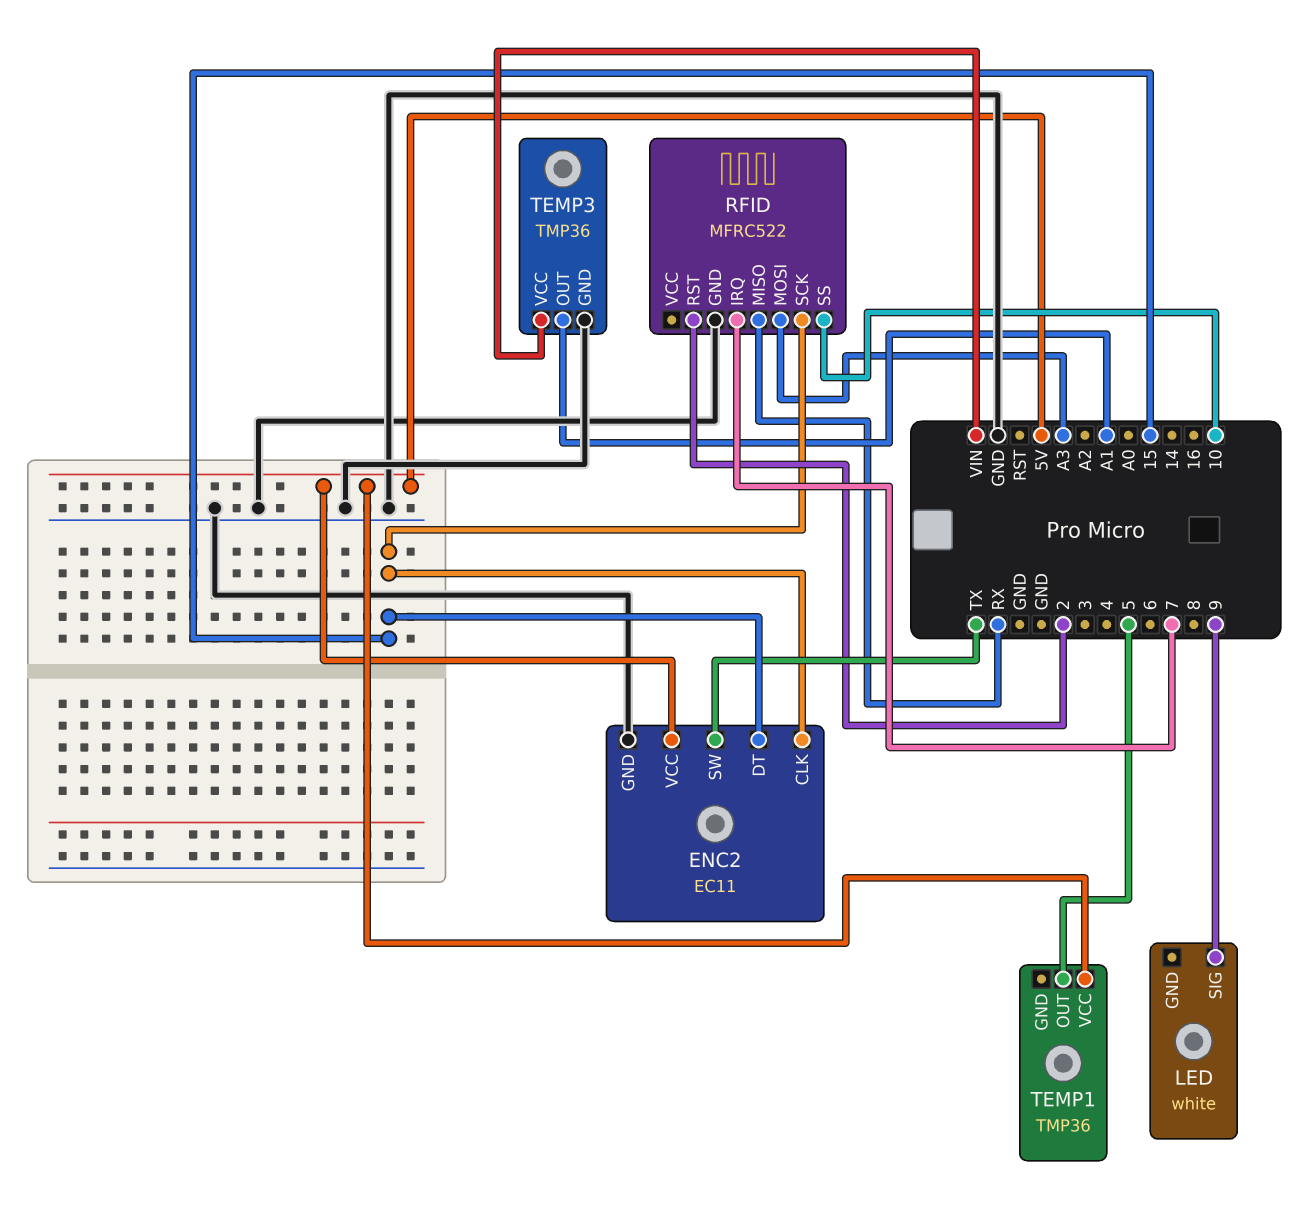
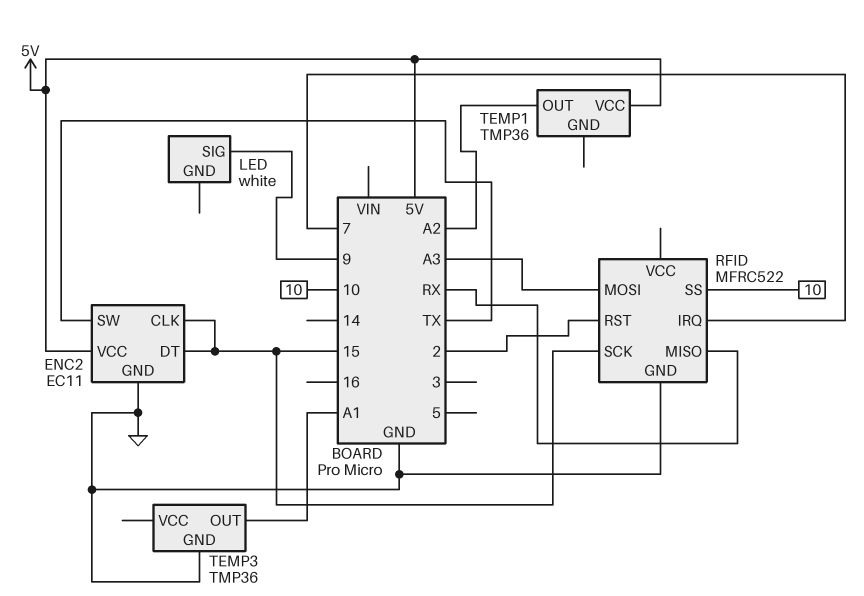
TEMP1 pin OUT: 5 -> A2
TEMP3 pin VCC: VIN -> none

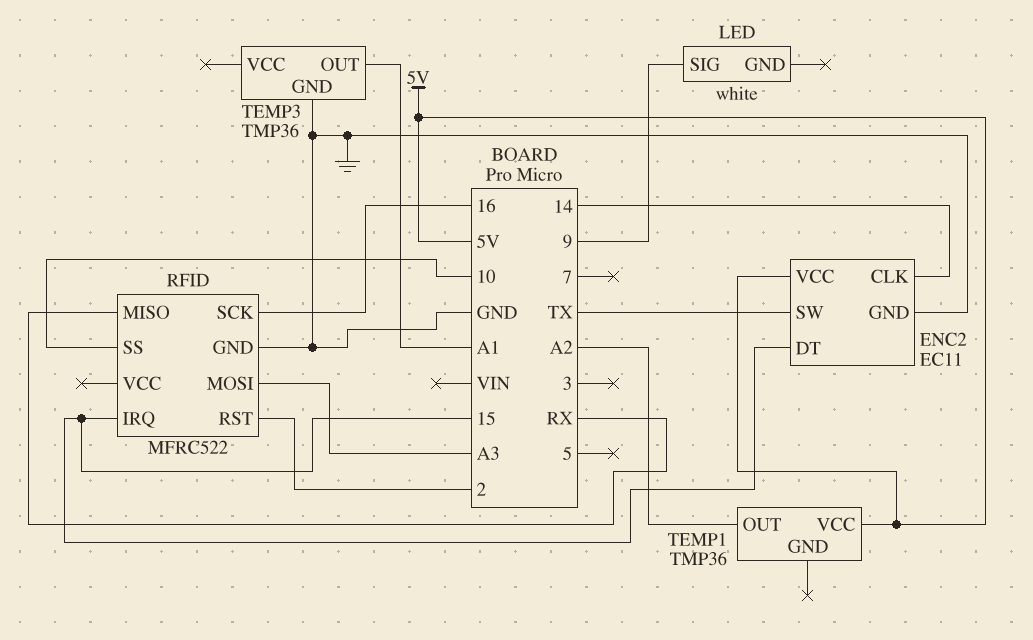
ENC2 pin CLK: 15 -> 14
RFID pin IRQ: 7 -> 15
RFID pin SCK: 15 -> 16

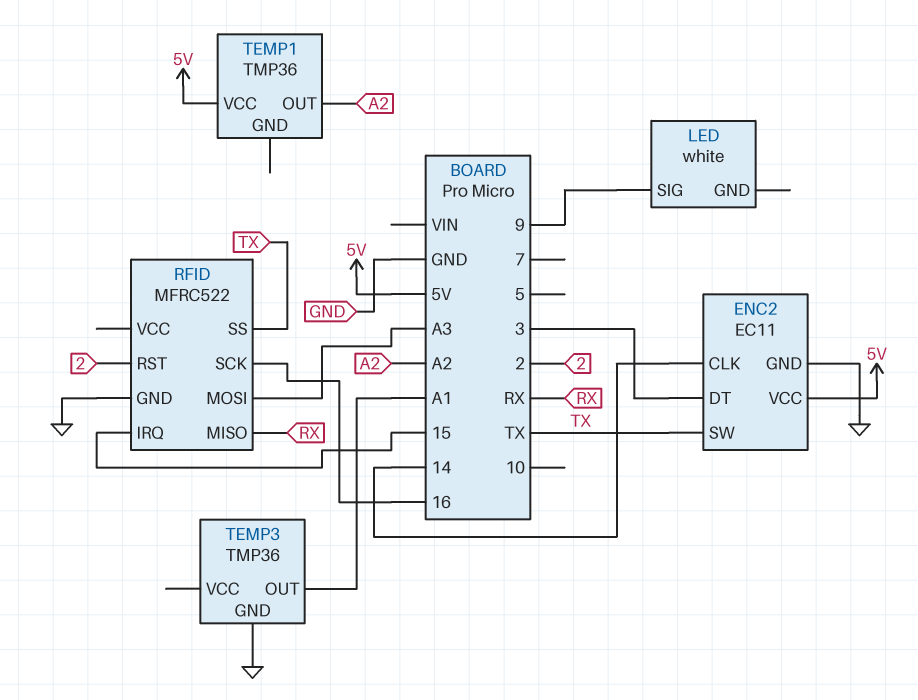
ENC2 pin DT: 15 -> 3
RFID pin SS: 10 -> TX

